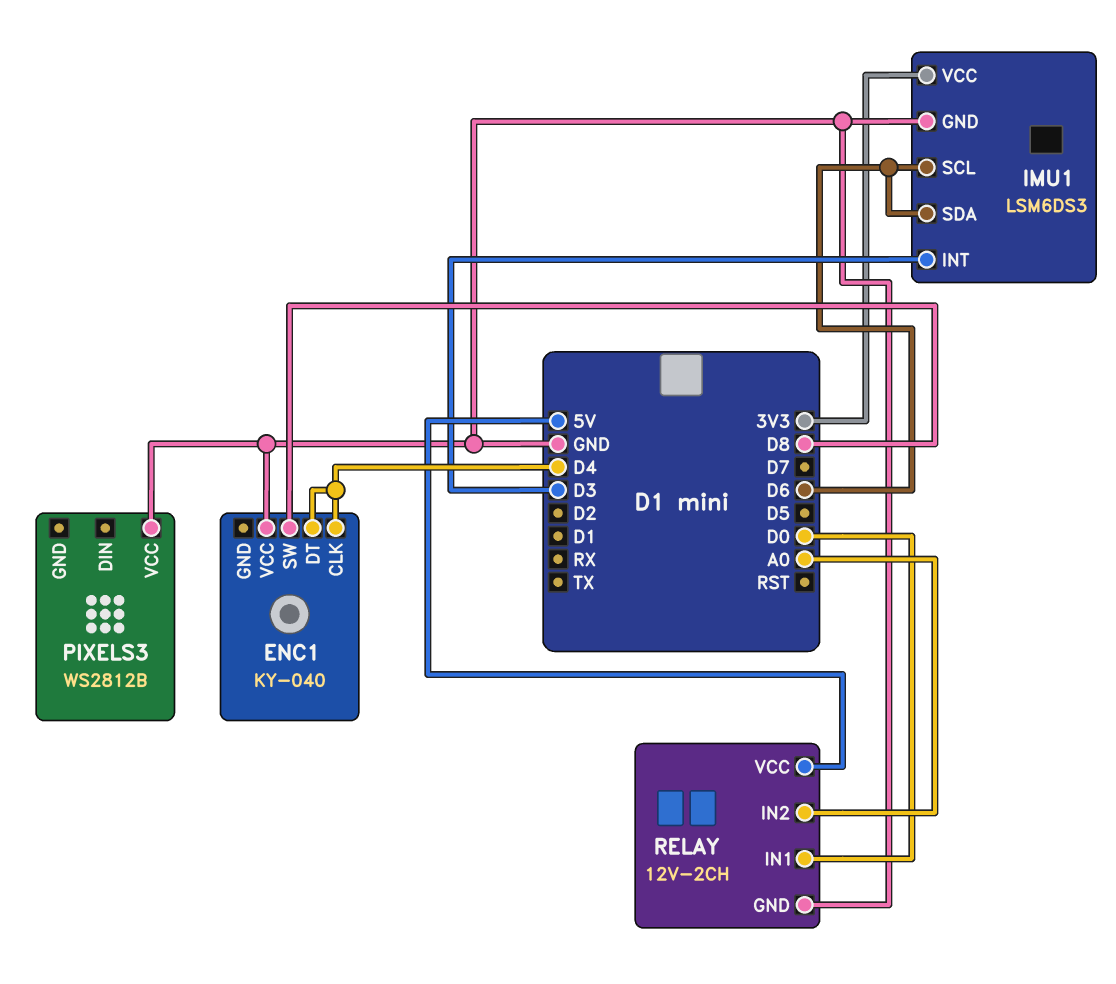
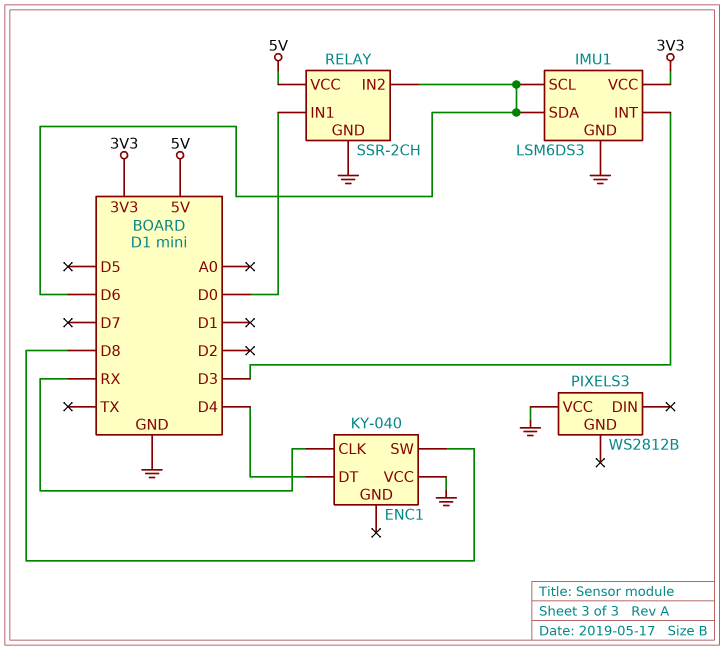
ENC1 pin CLK: D4 -> RX
RELAY: 12V-2CH -> SSR-2CH
RELAY pin IN2: A0 -> D6

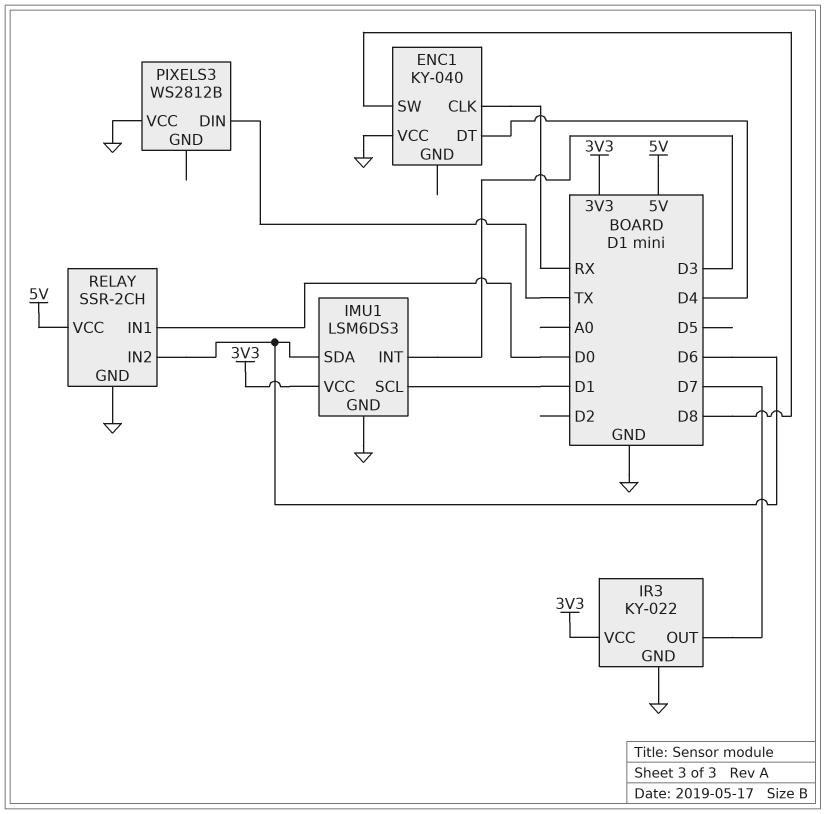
IMU1 pin SCL: D6 -> D1
IR3: none -> KY-022
IR3 pin GND: none -> GND
IR3 pin OUT: none -> D7
IR3 pin VCC: none -> 3V3
PIXELS3 pin DIN: none -> TX

